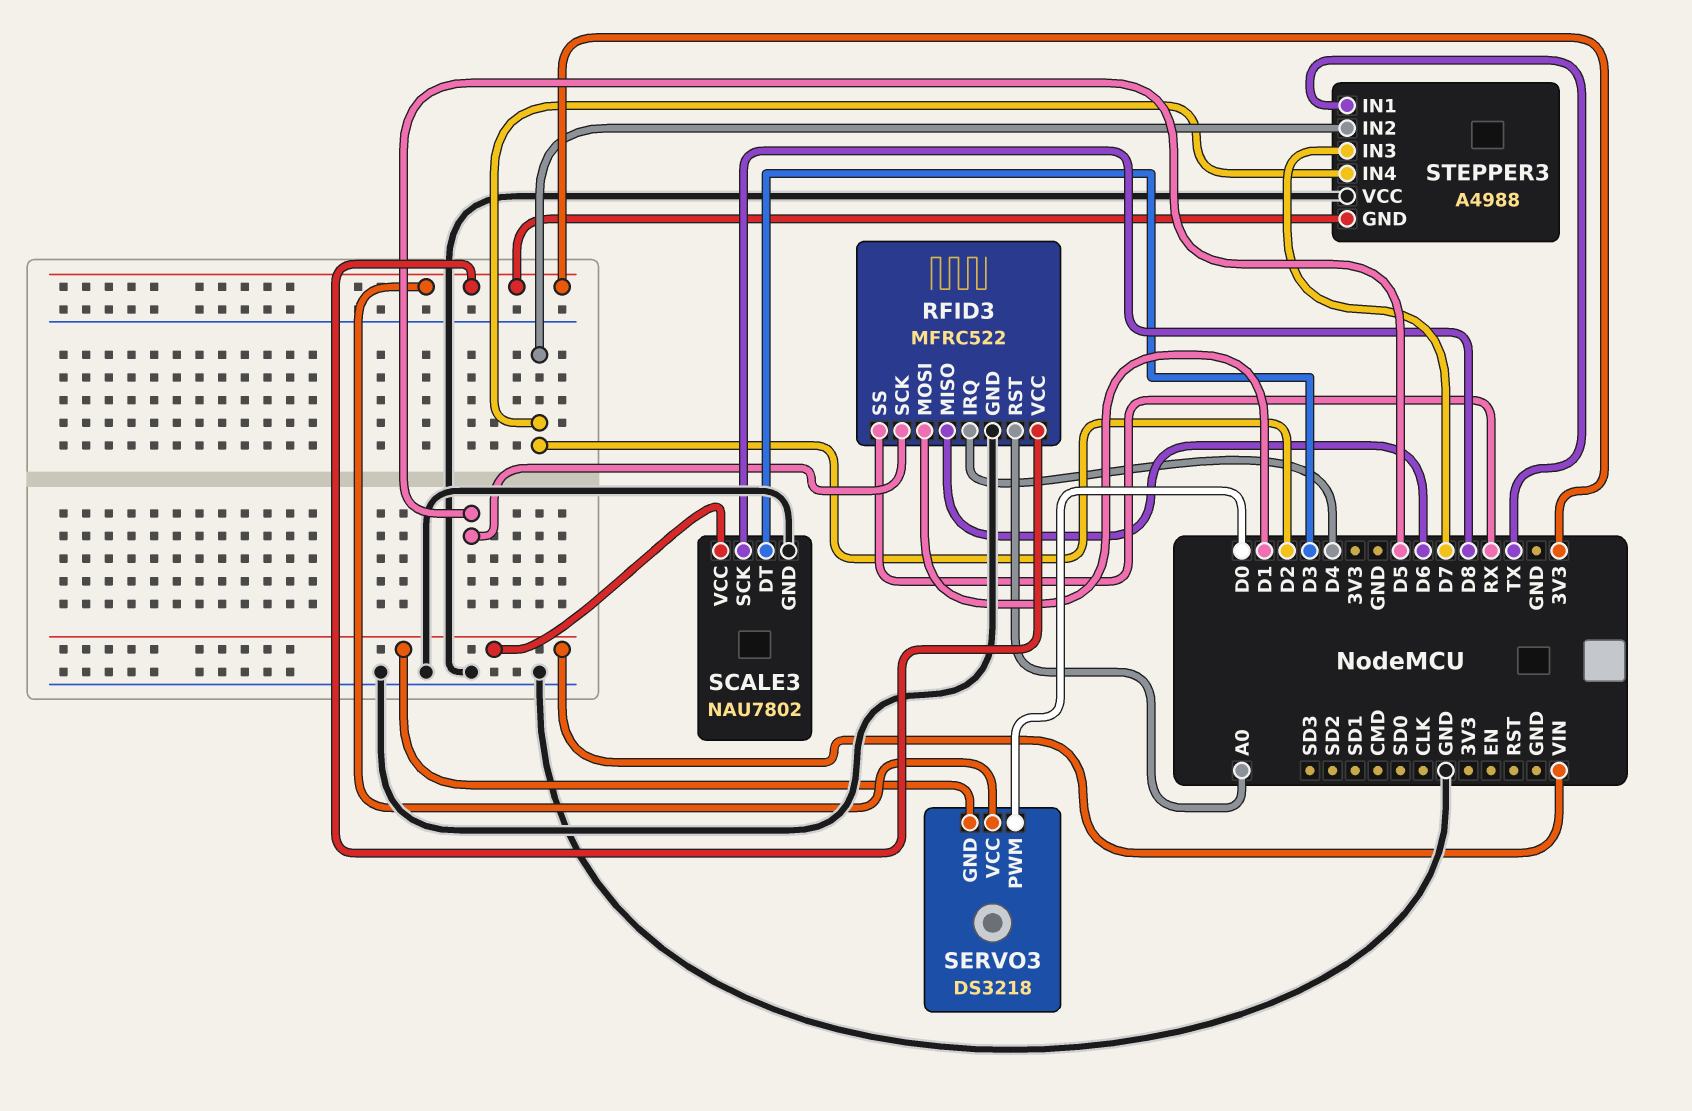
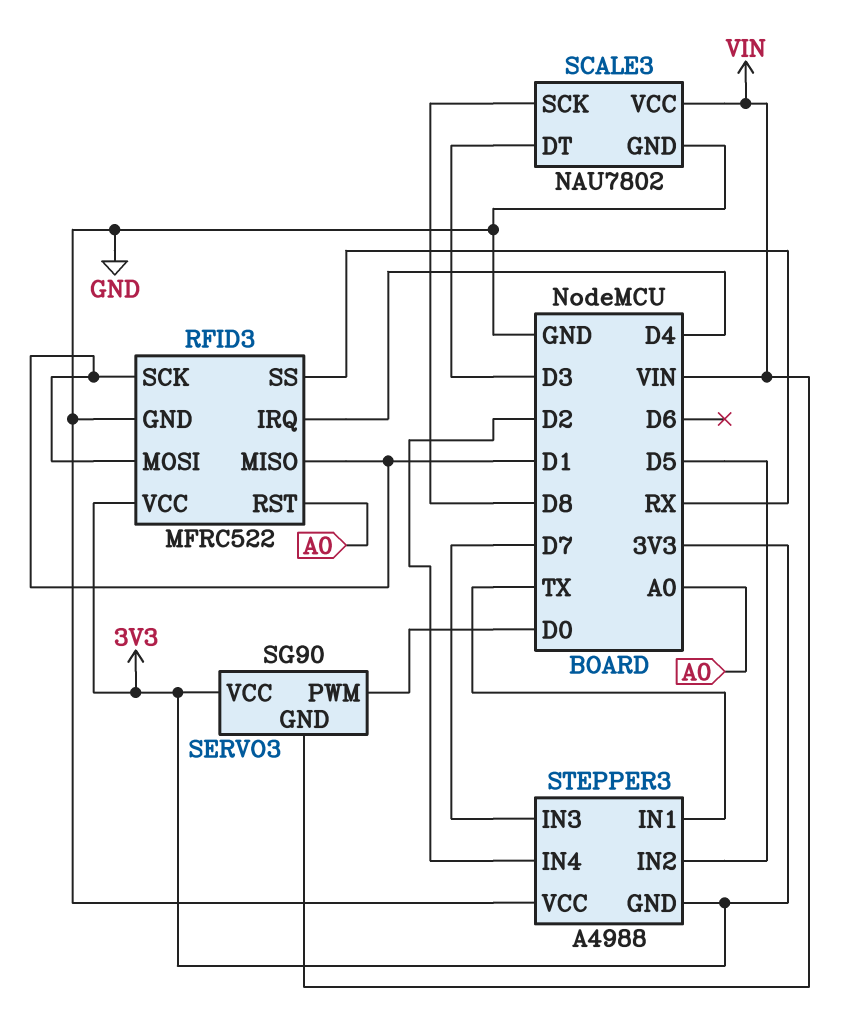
RFID3 pin MISO: D6 -> D1
RFID3 pin SCK: D5 -> D1
SERVO3: DS3218 -> SG90
STEPPER3 pin IN2: D2 -> D5

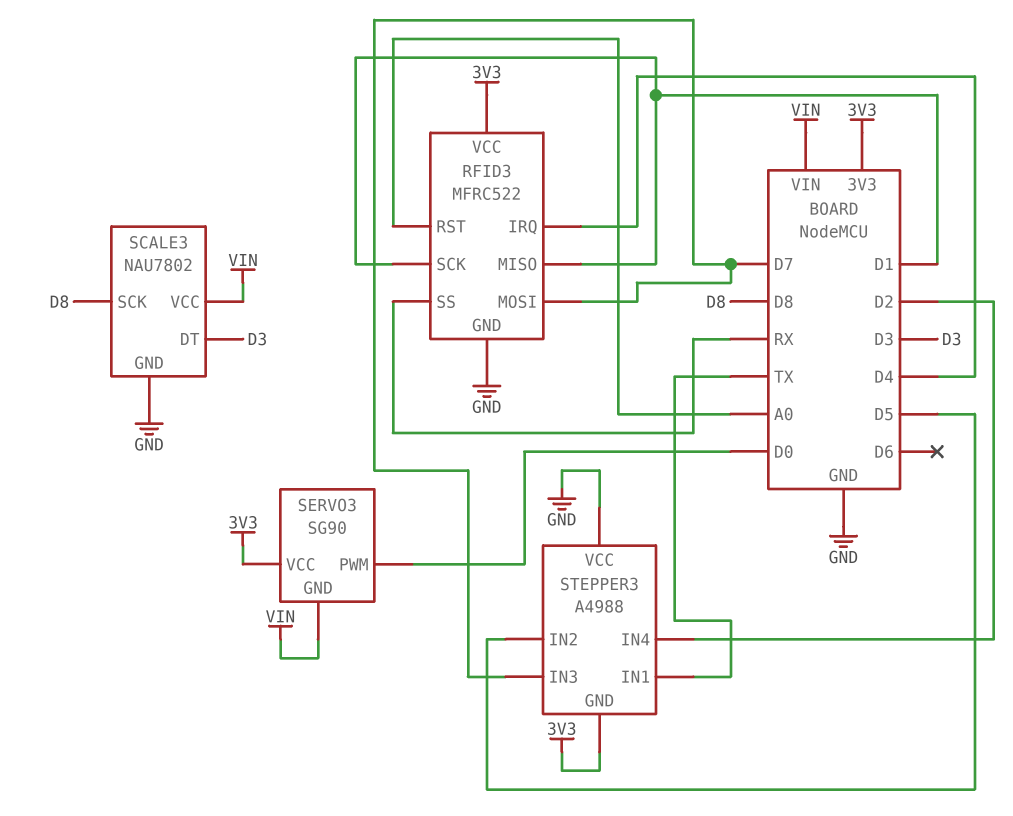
RFID3 pin MOSI: D1 -> D7

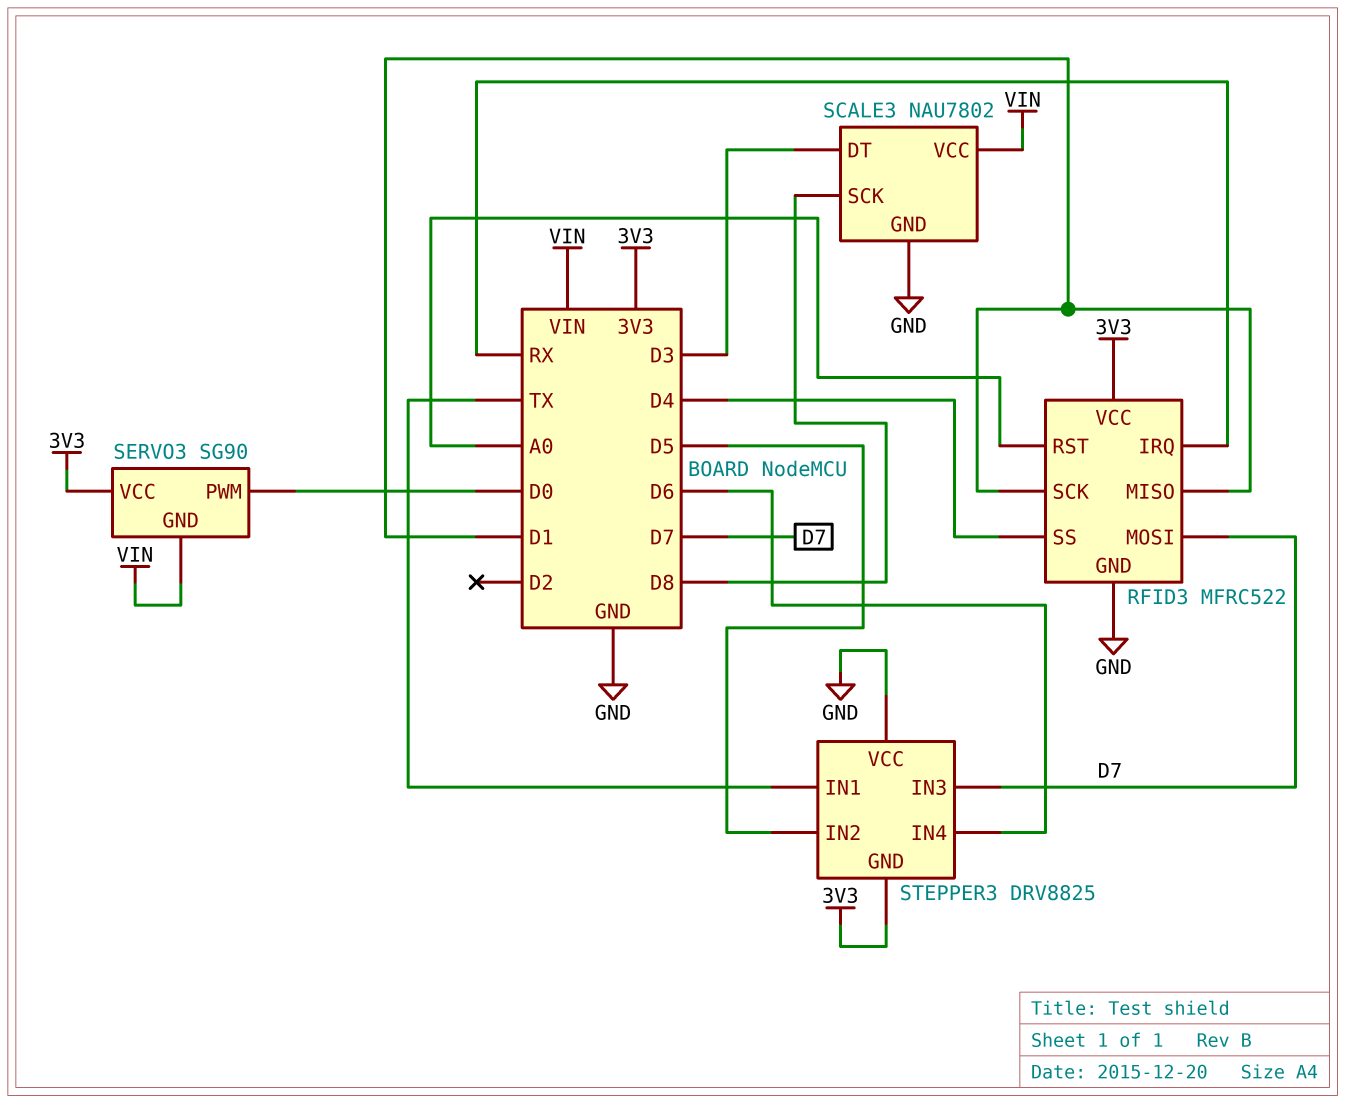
RFID3 pin IRQ: D4 -> RX
RFID3 pin SS: RX -> D4
STEPPER3: A4988 -> DRV8825
STEPPER3 pin IN4: D2 -> D6

